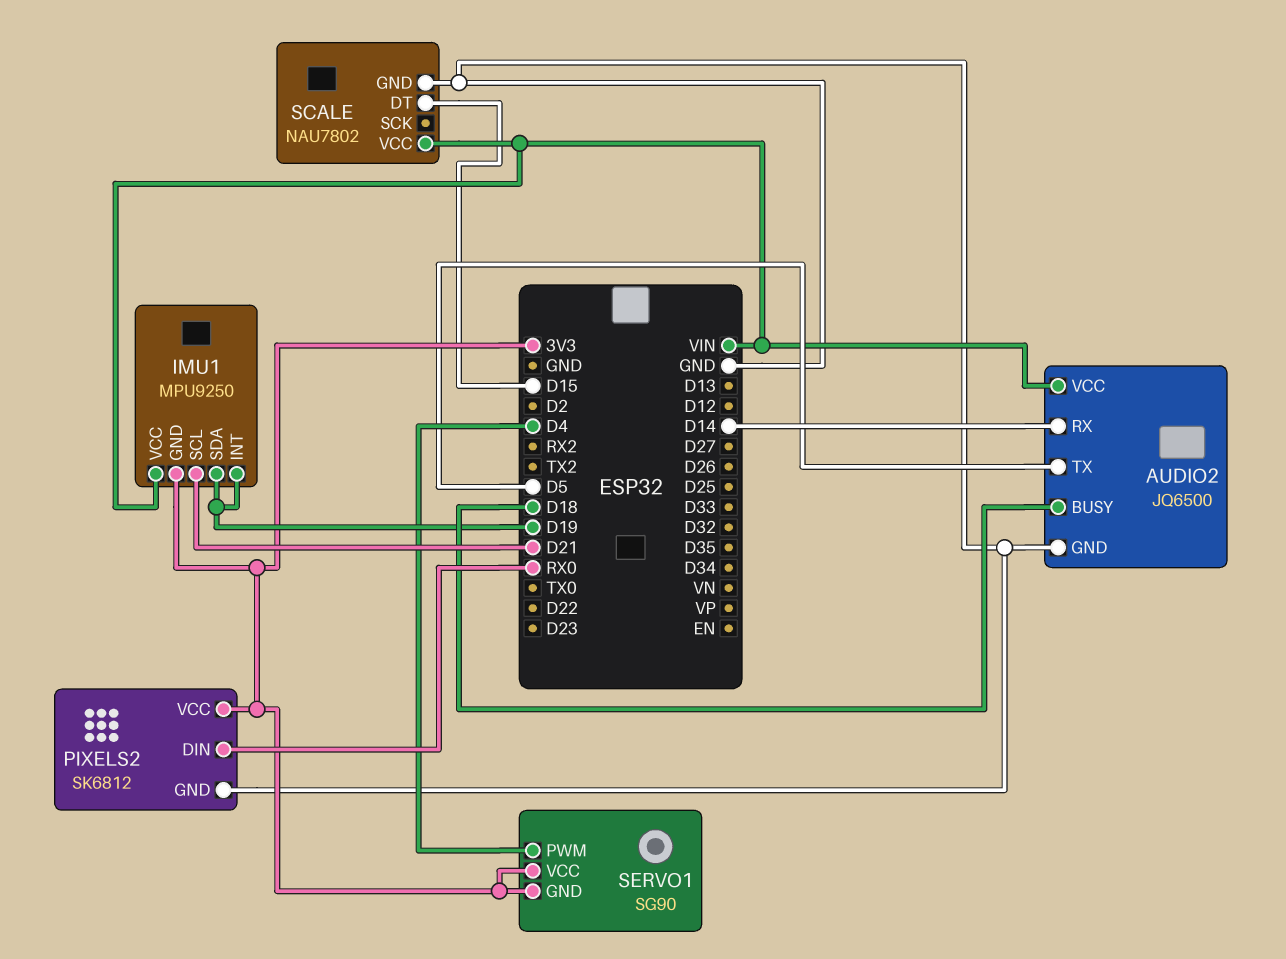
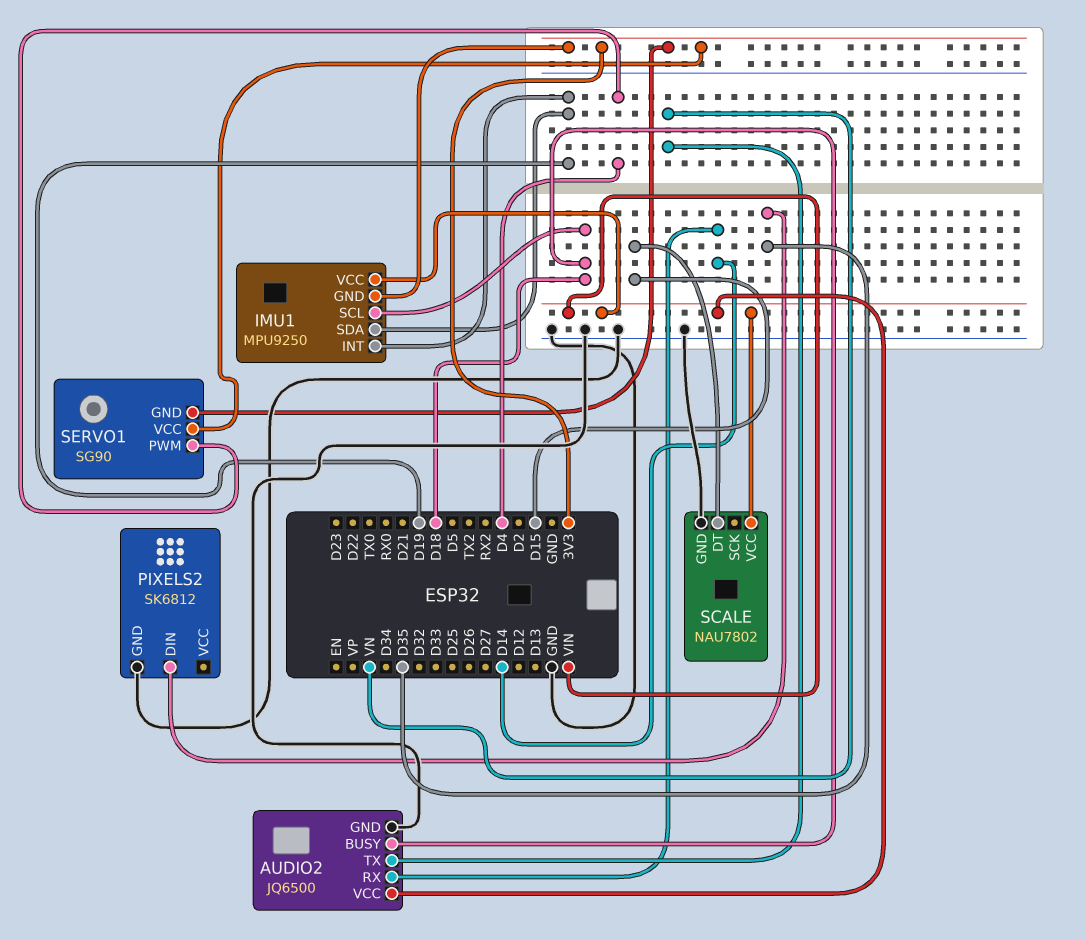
AUDIO2 pin TX: D5 -> VN
IMU1 pin SCL: D21 -> D18
PIXELS2 pin DIN: RX0 -> D35
PIXELS2 pin VCC: 3V3 -> none

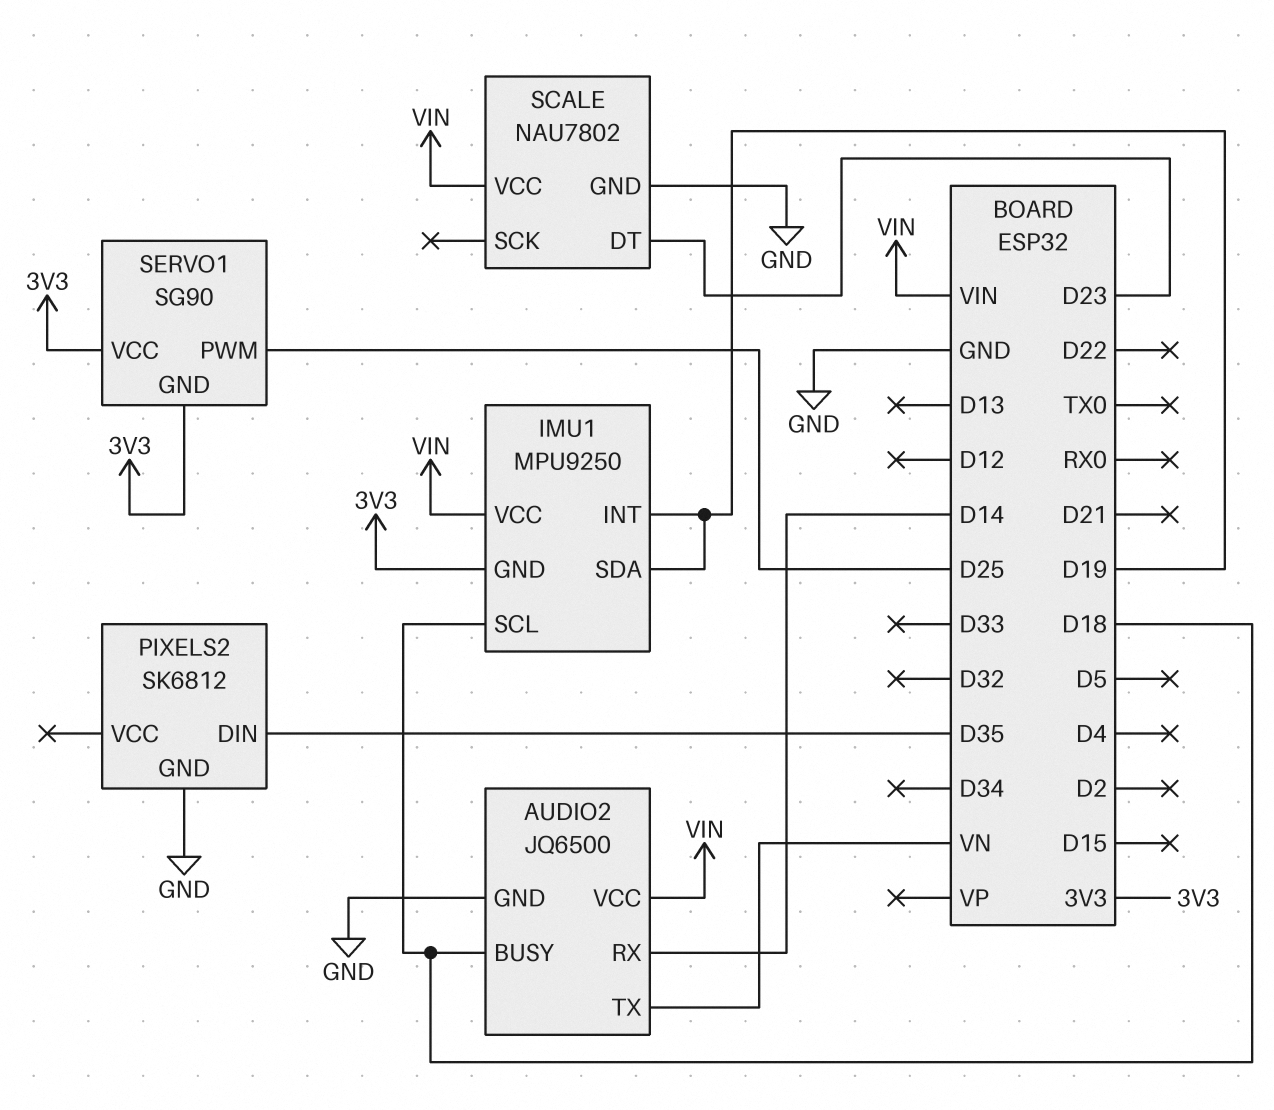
SCALE pin DT: D15 -> D23
SERVO1 pin PWM: D4 -> D25

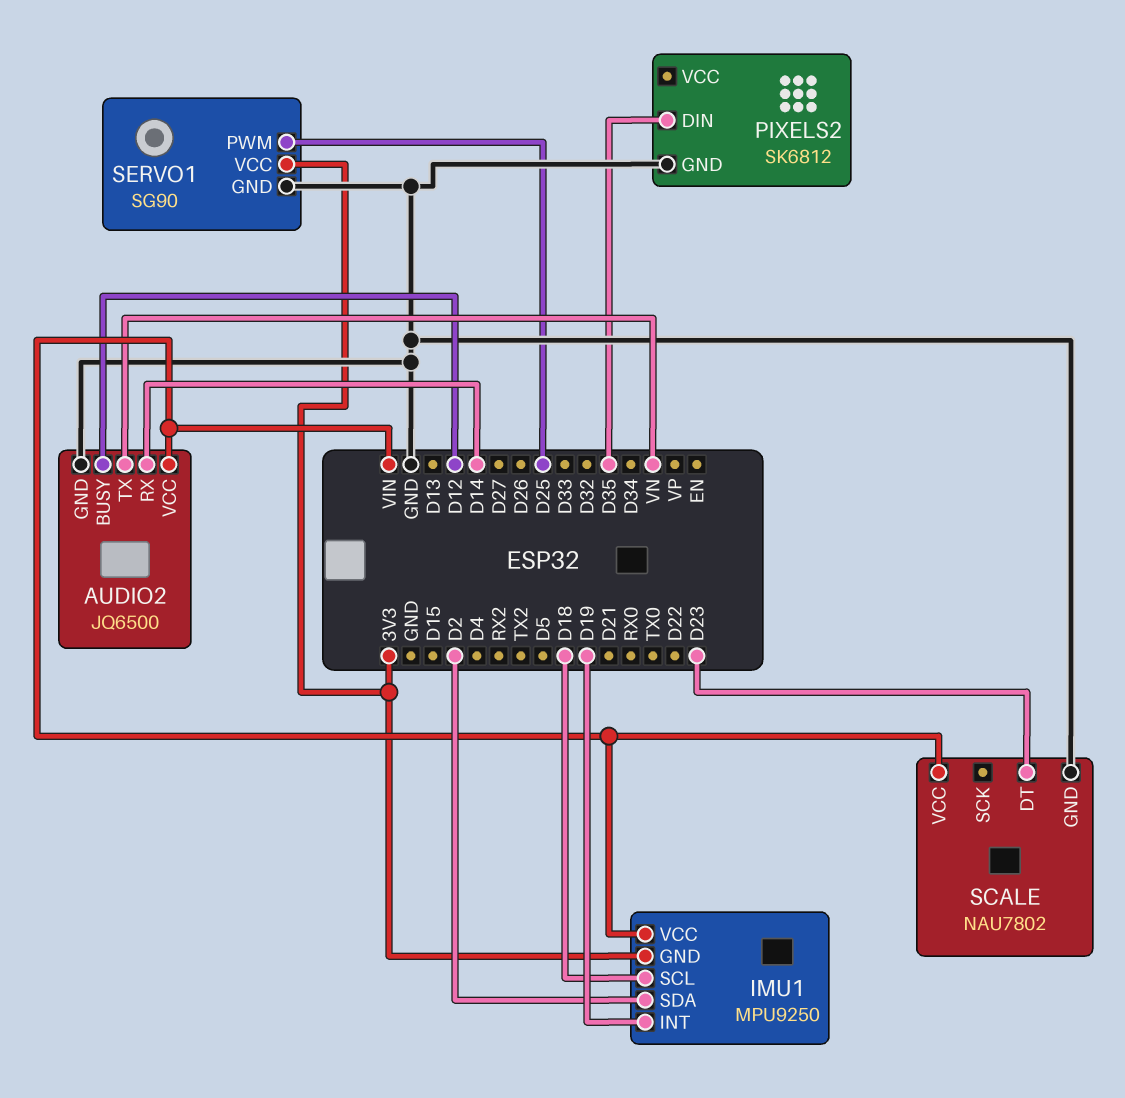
AUDIO2 pin BUSY: D18 -> D12
IMU1 pin SDA: D19 -> D2
SERVO1 pin GND: 3V3 -> GND

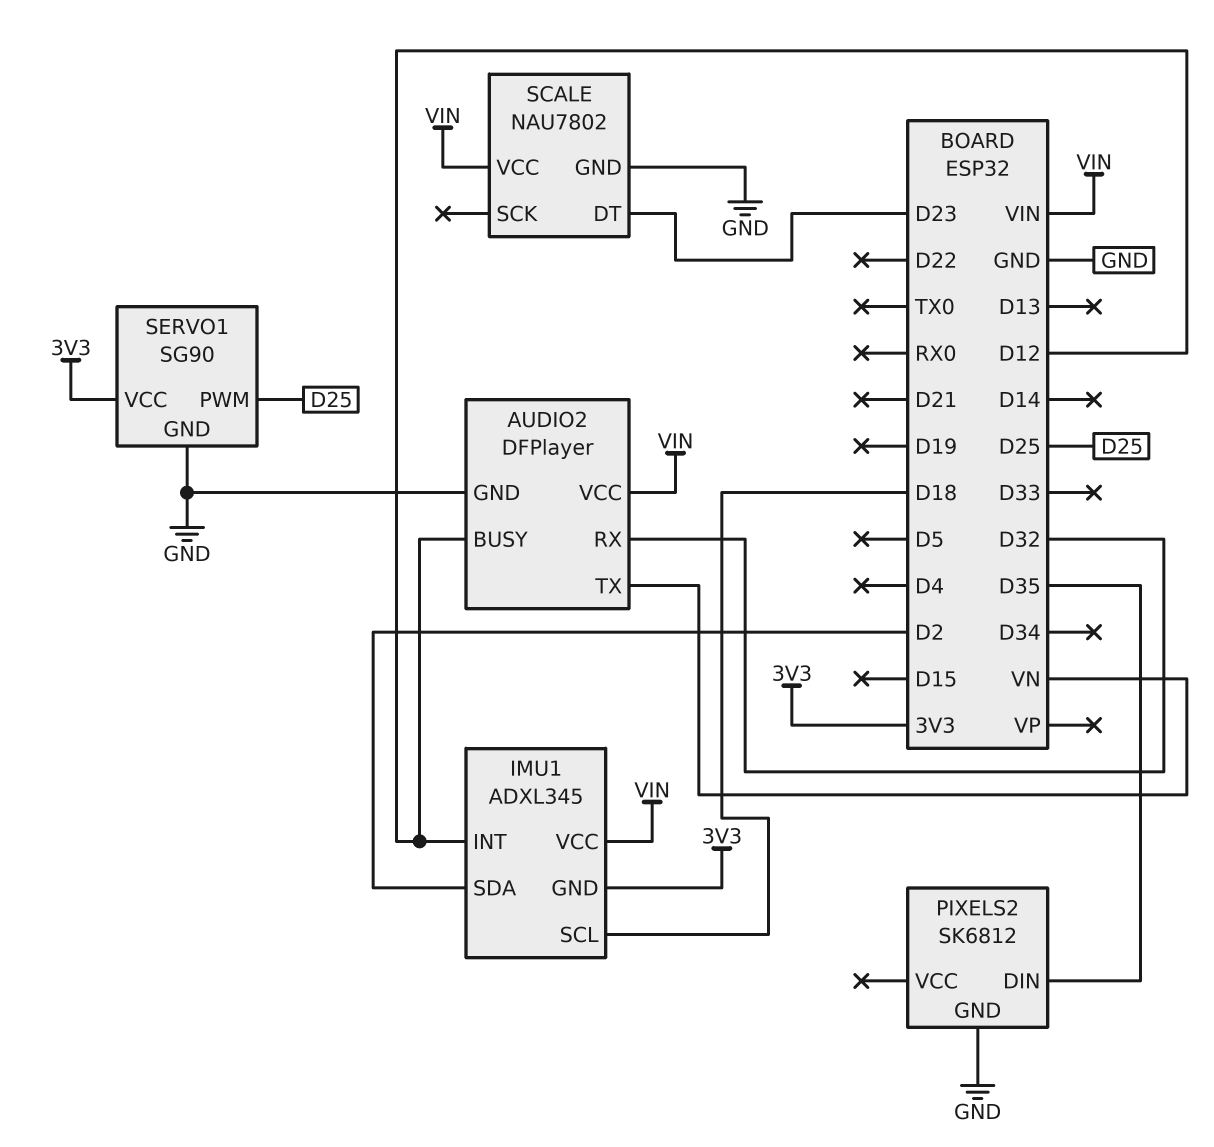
AUDIO2: JQ6500 -> DFPlayer
AUDIO2 pin RX: D14 -> D32
IMU1: MPU9250 -> ADXL345
IMU1 pin INT: D19 -> D12

